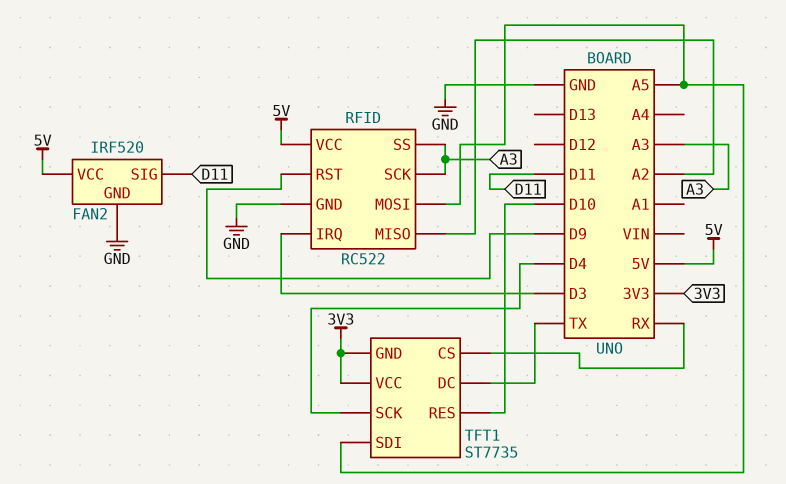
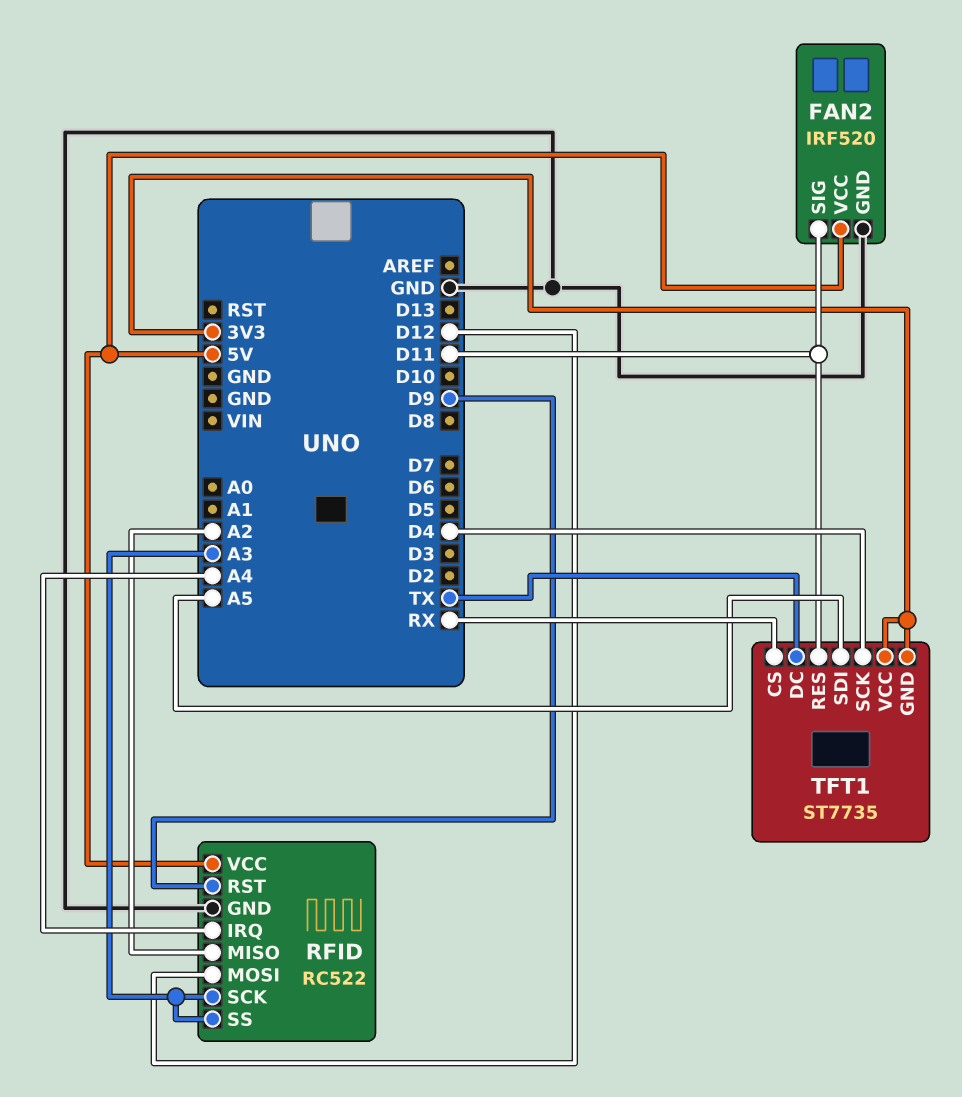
RFID pin IRQ: D3 -> A4
RFID pin MOSI: A5 -> D12
TFT1 pin RES: D10 -> D11

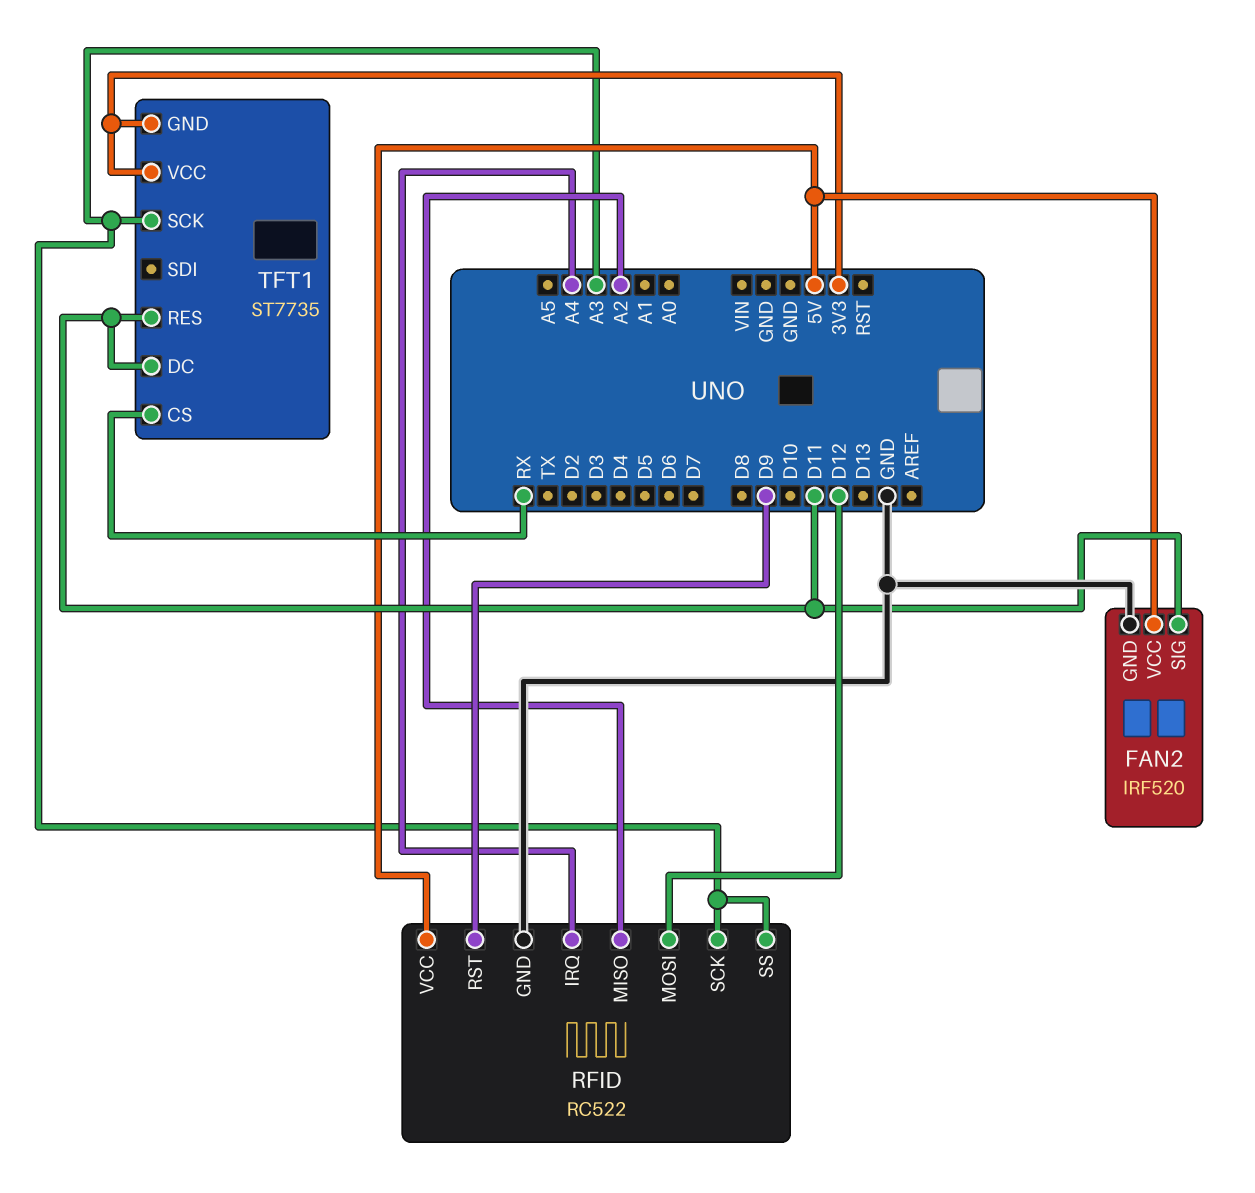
TFT1 pin DC: TX -> D11
TFT1 pin SCK: D4 -> A3
TFT1 pin SDI: A5 -> none

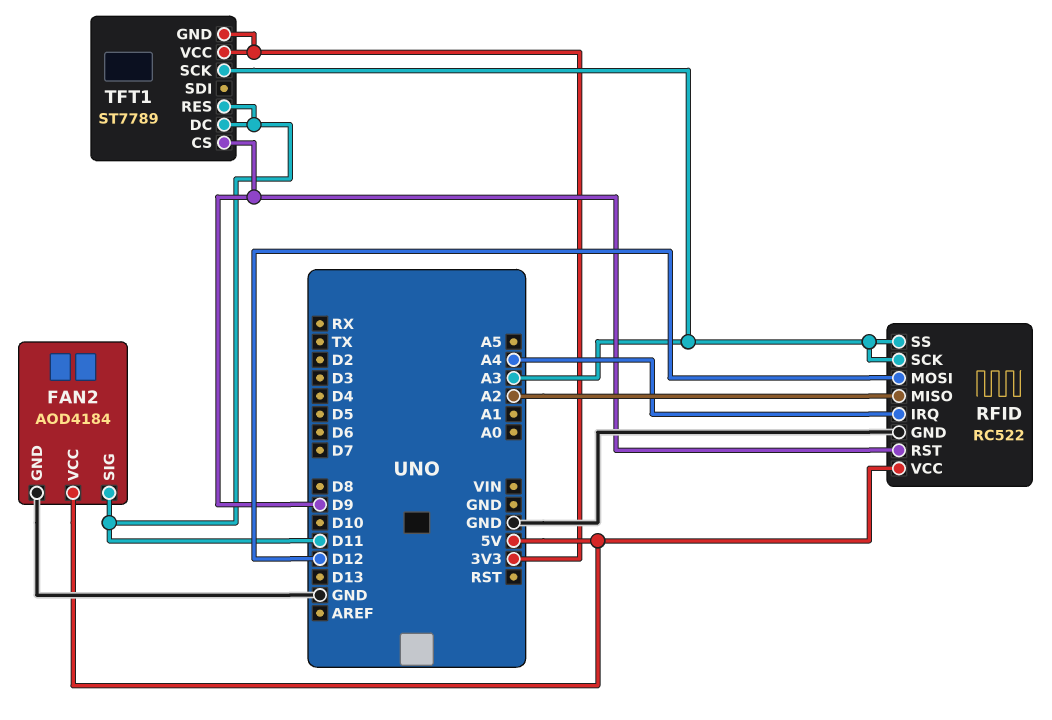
FAN2: IRF520 -> AOD4184
TFT1: ST7735 -> ST7789
TFT1 pin CS: RX -> D9

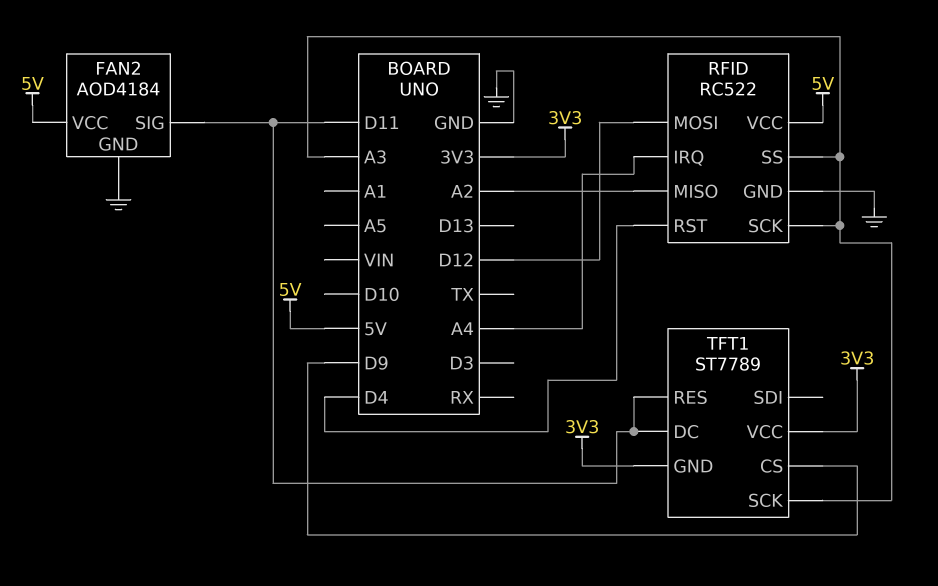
RFID pin RST: D9 -> D4

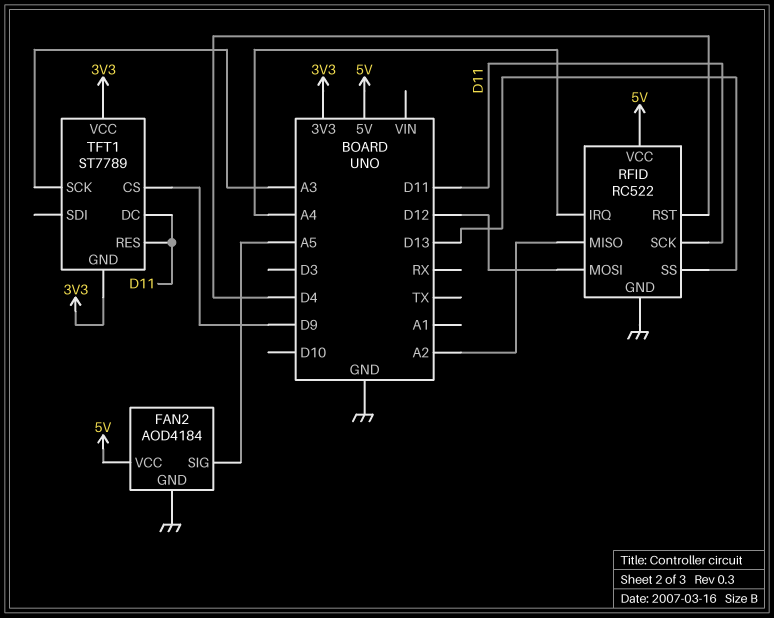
FAN2 pin SIG: D11 -> A5
RFID pin SCK: A3 -> D11
RFID pin SS: A3 -> D13

